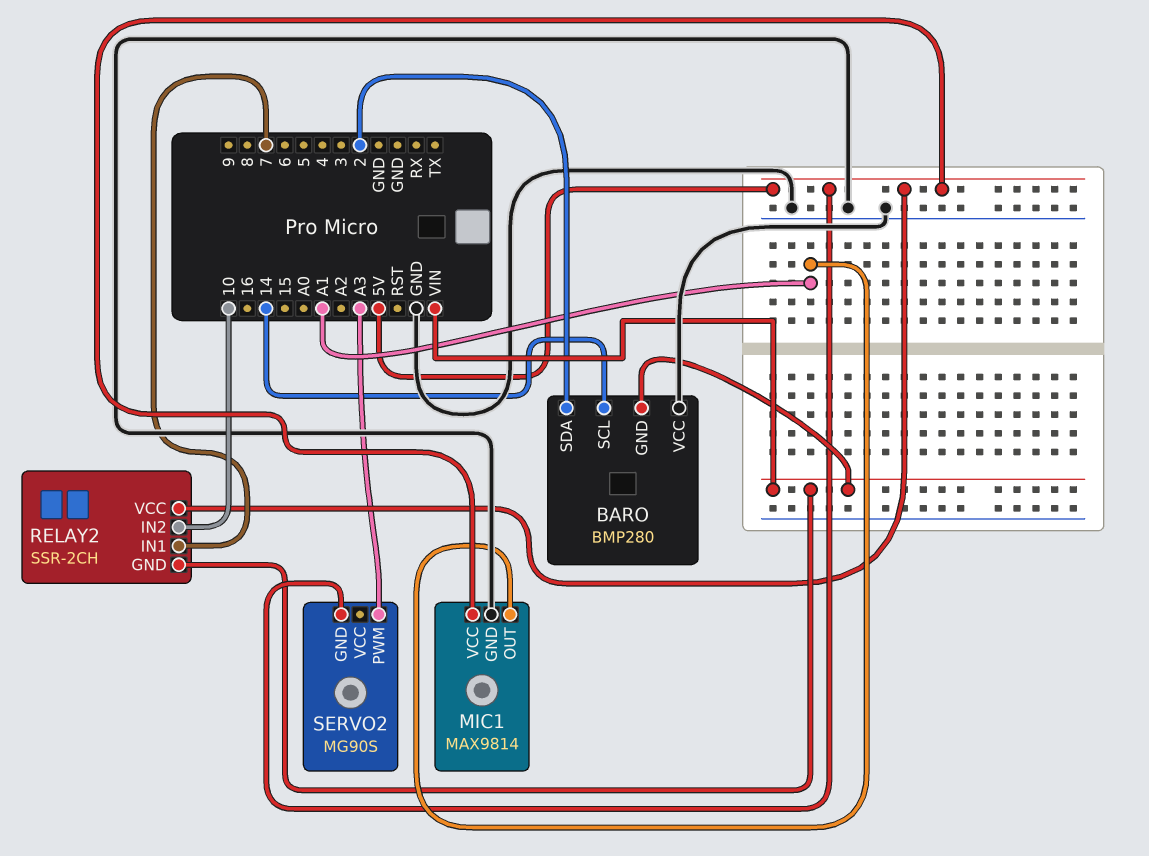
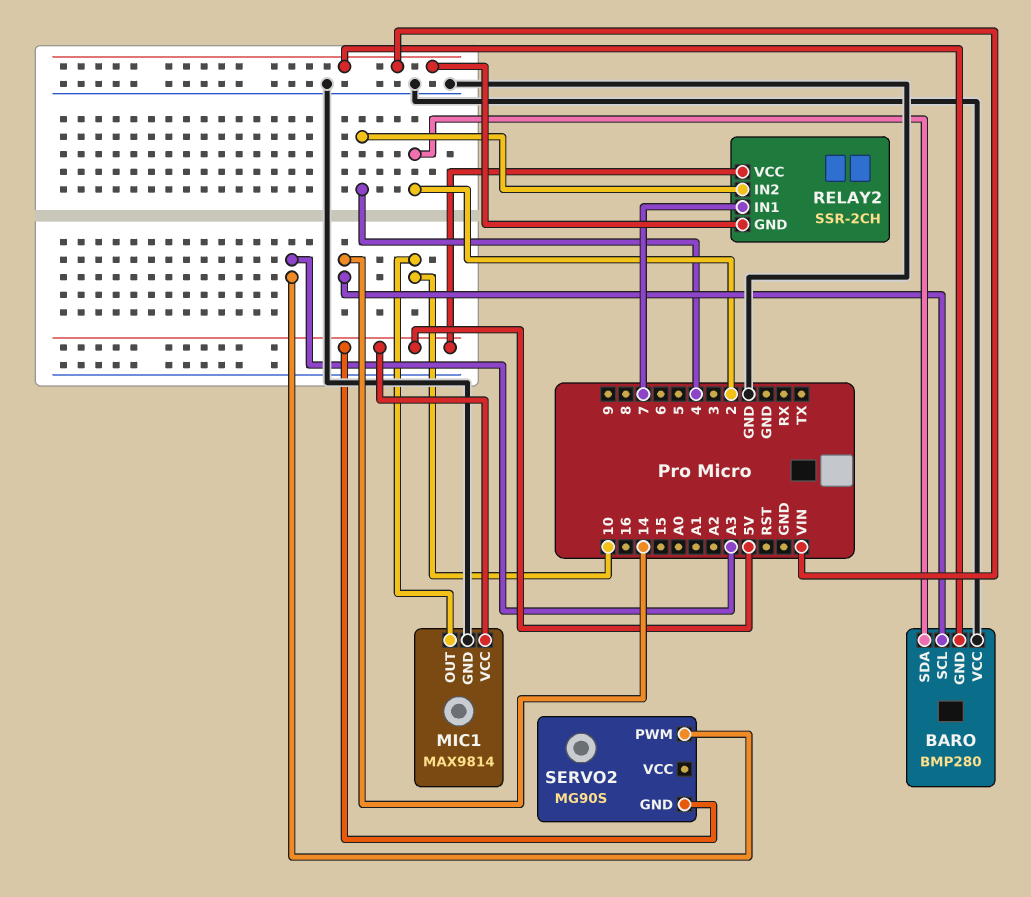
MIC1 pin OUT: A1 -> 10
RELAY2 pin IN2: 10 -> 4

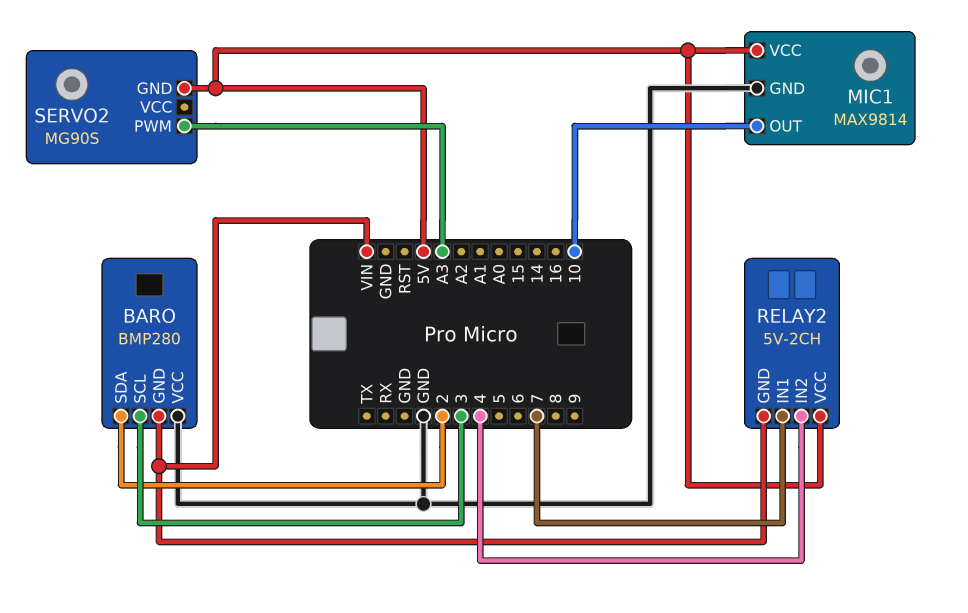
BARO pin SCL: 14 -> 3
RELAY2: SSR-2CH -> 5V-2CH

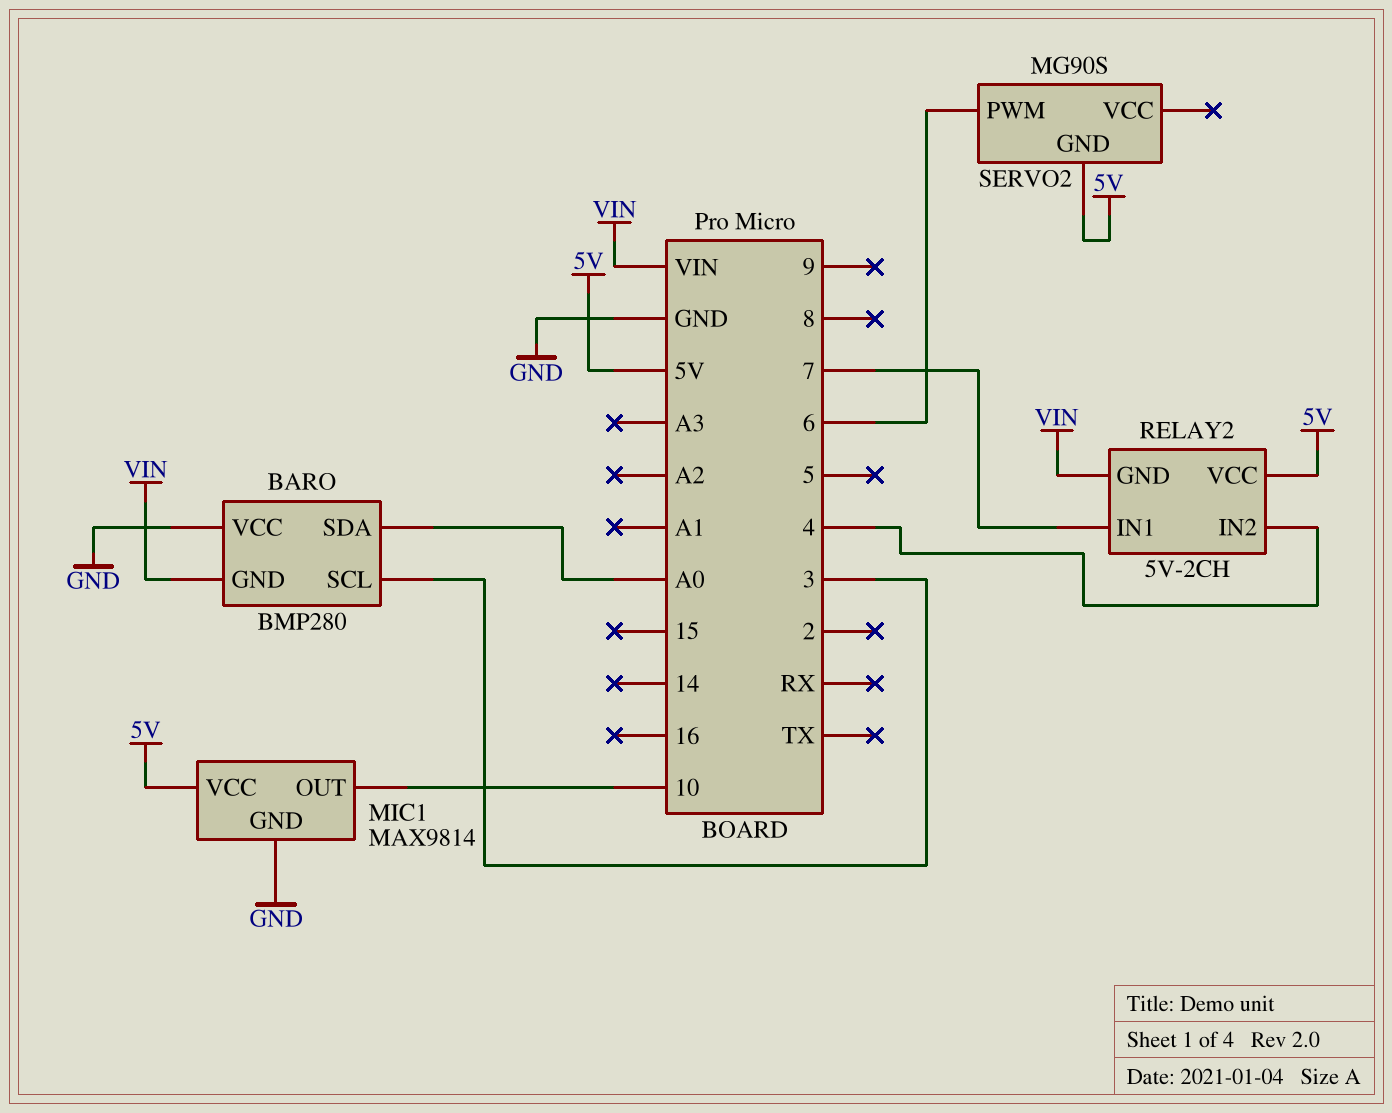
BARO pin SDA: 2 -> A0
SERVO2 pin PWM: A3 -> 6

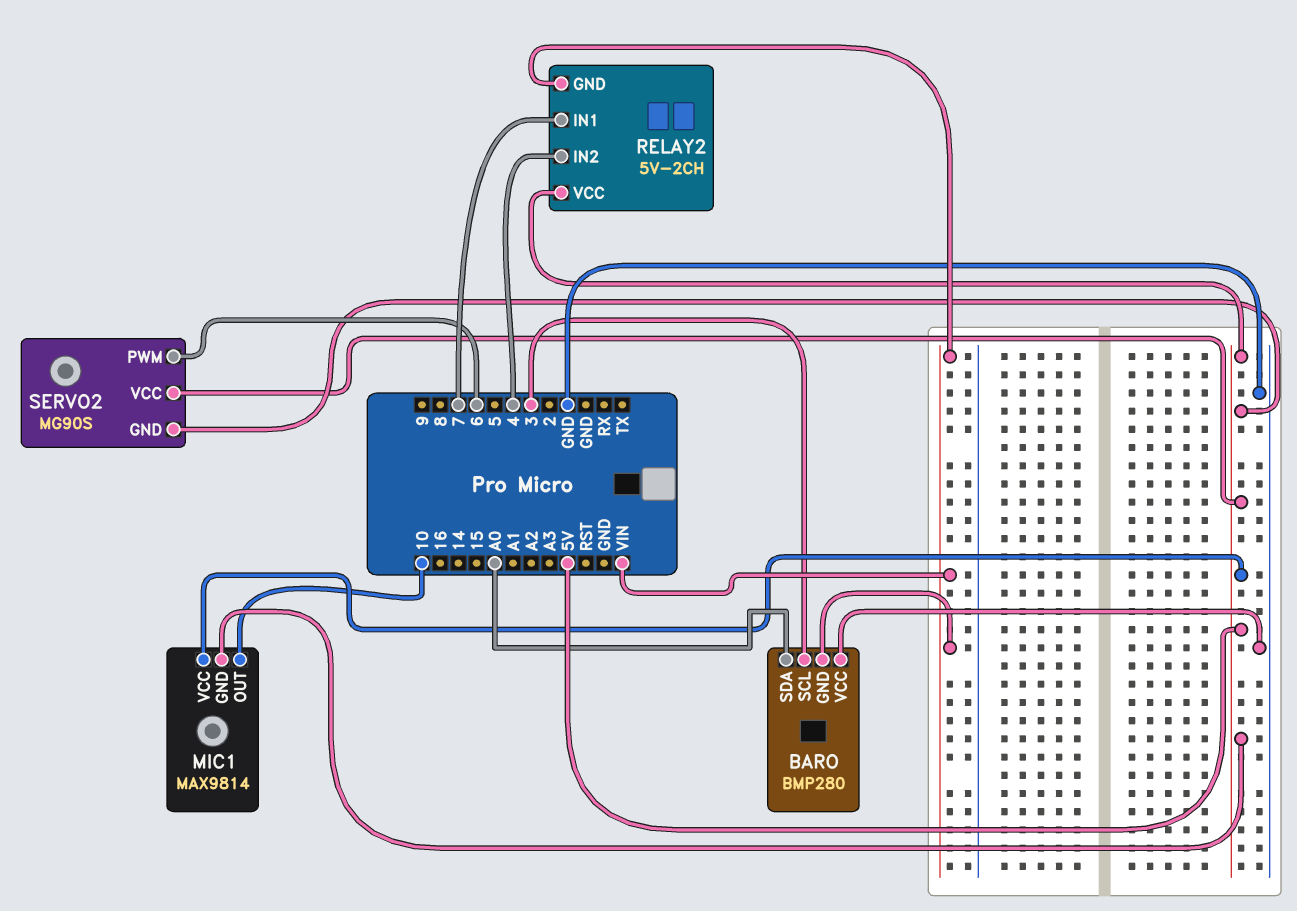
MIC1 pin GND: GND -> 5V
SERVO2 pin VCC: none -> 5V

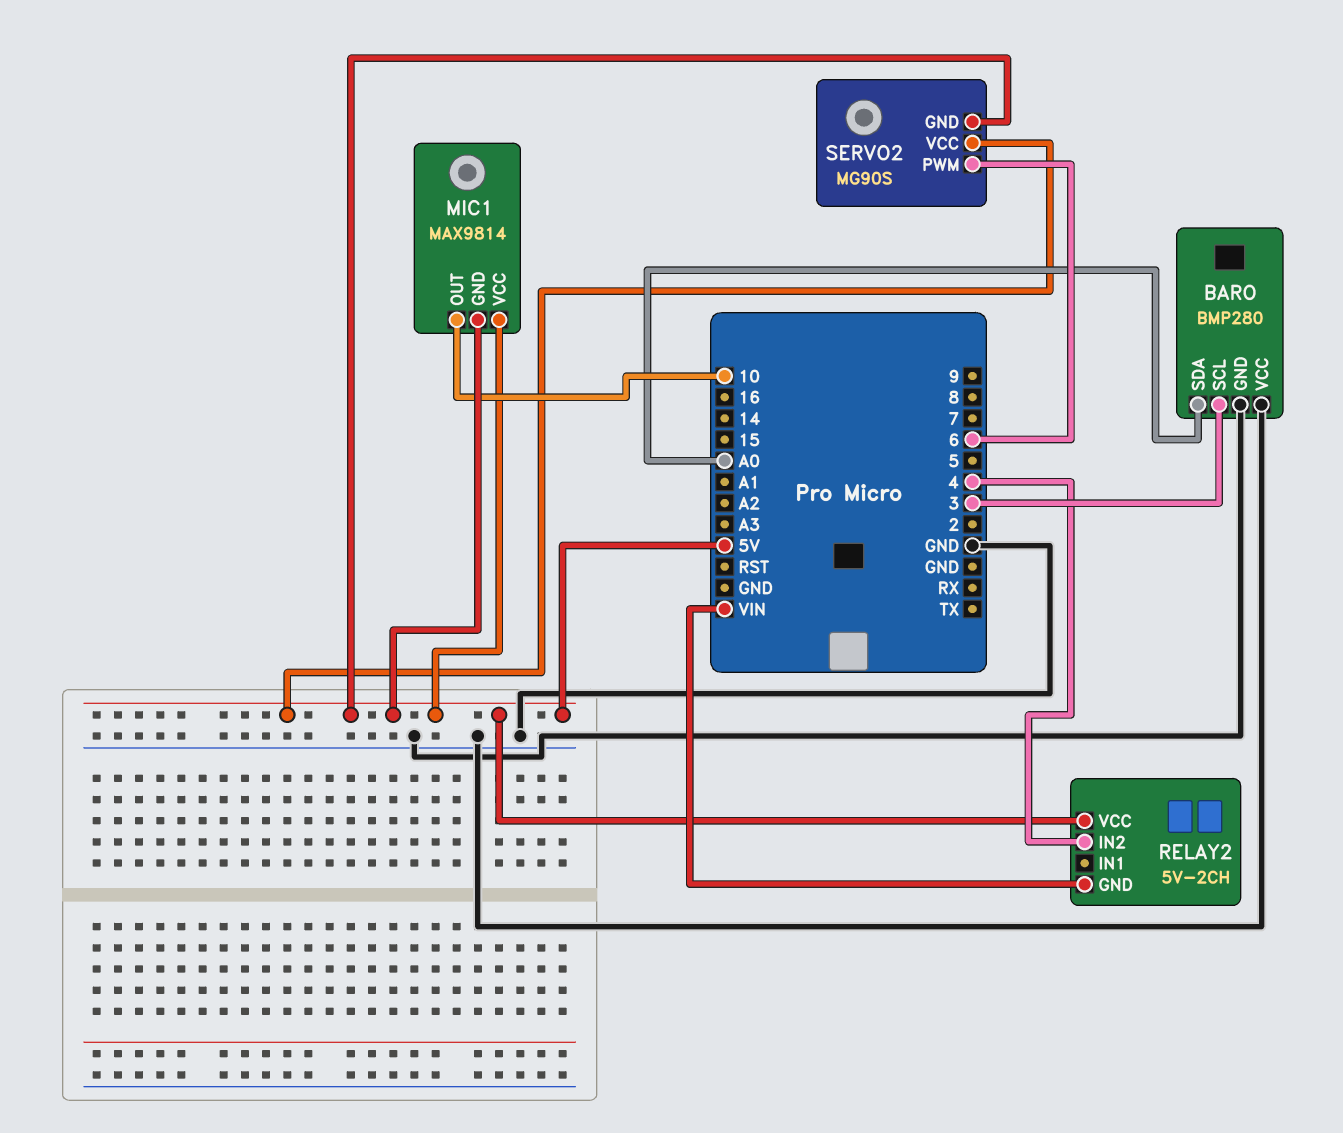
BARO pin GND: VIN -> GND
RELAY2 pin IN1: 7 -> none

